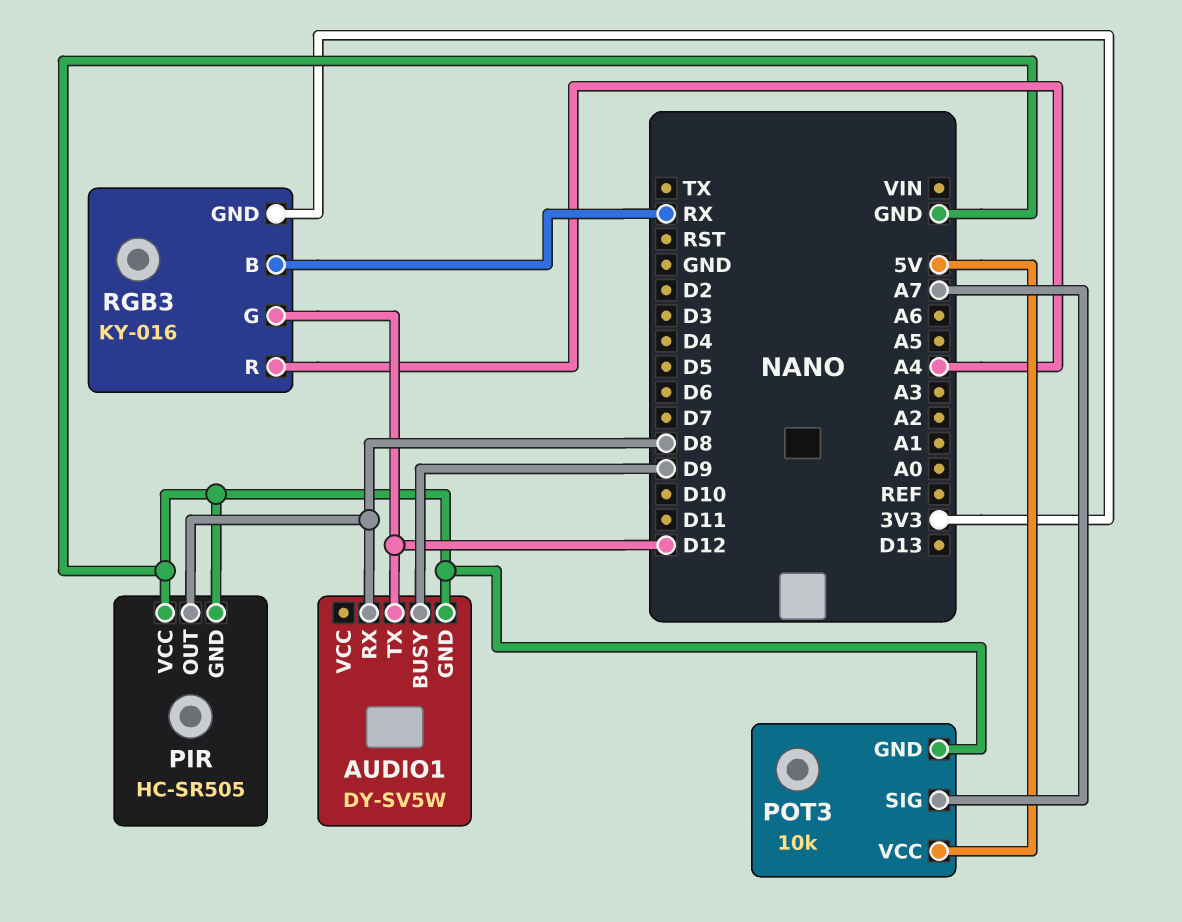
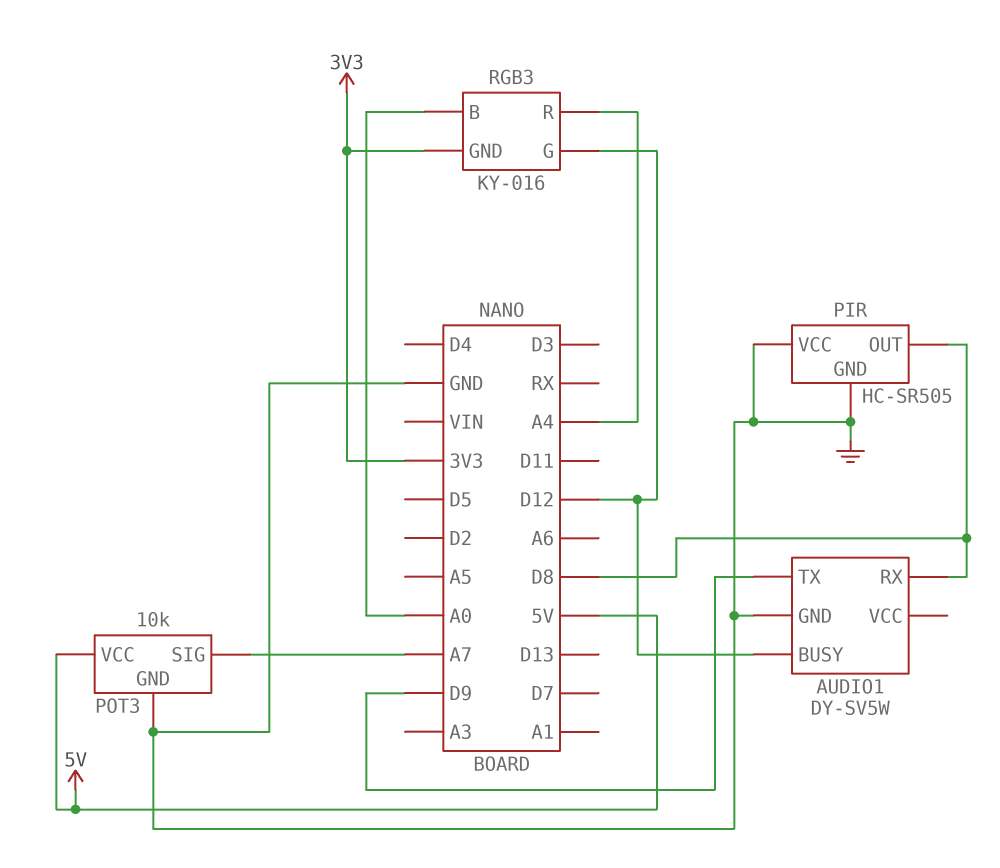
AUDIO1 pin BUSY: D9 -> D12
AUDIO1 pin TX: D12 -> D9
RGB3 pin B: RX -> A0

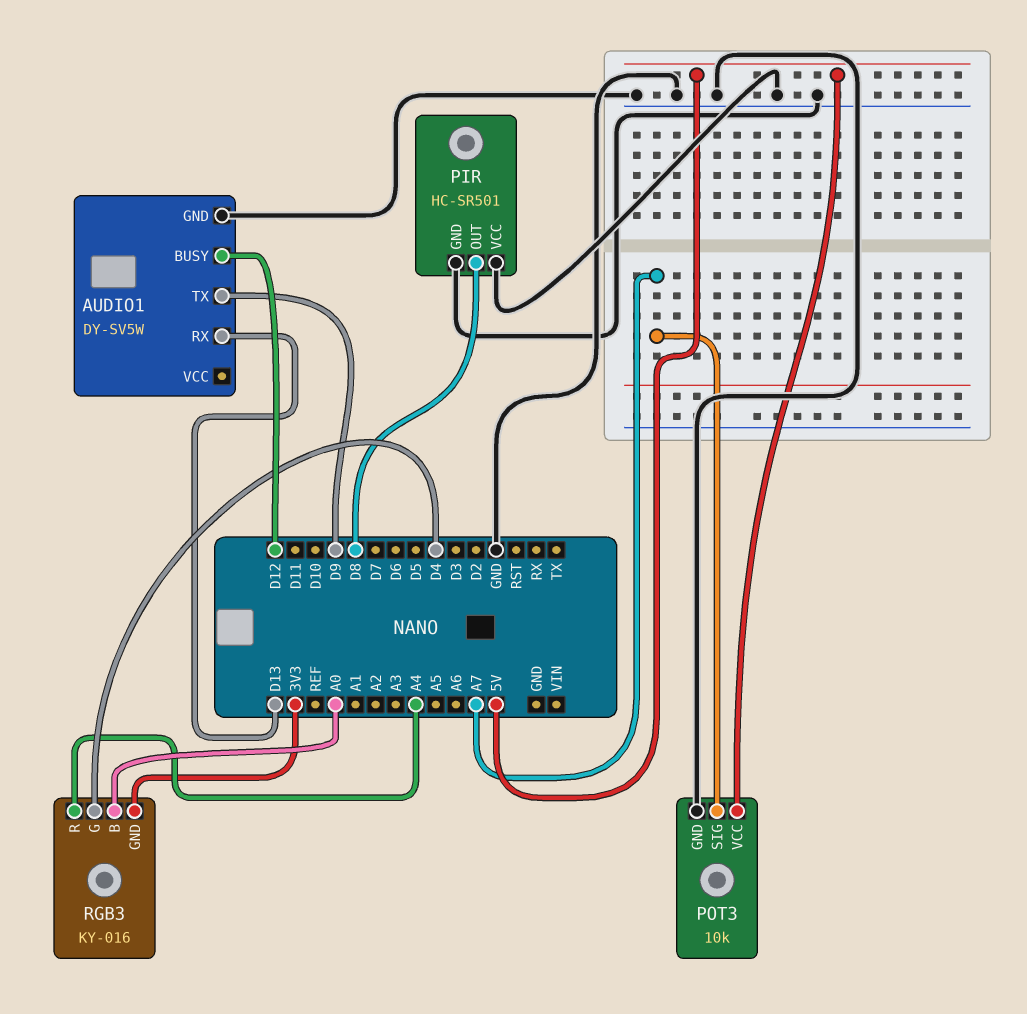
AUDIO1 pin RX: D8 -> D13
PIR: HC-SR505 -> HC-SR501
RGB3 pin G: D12 -> D4

